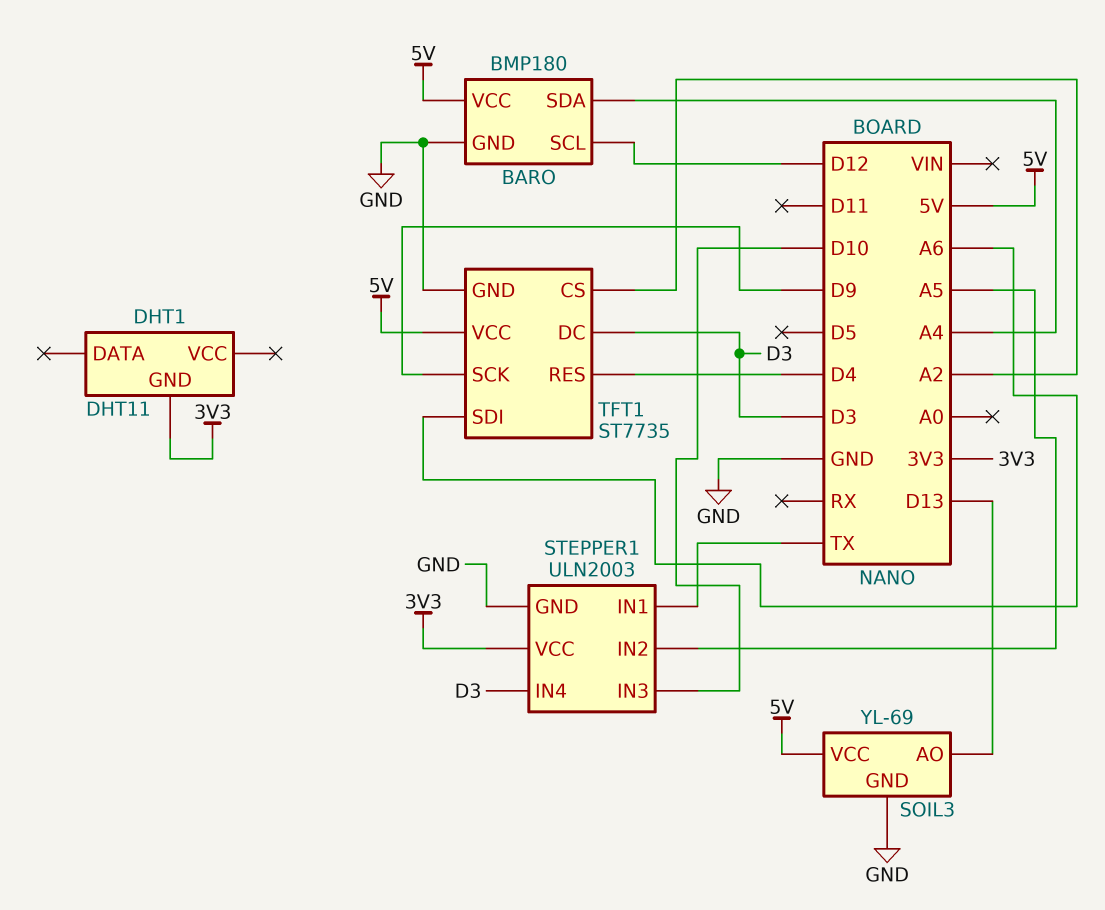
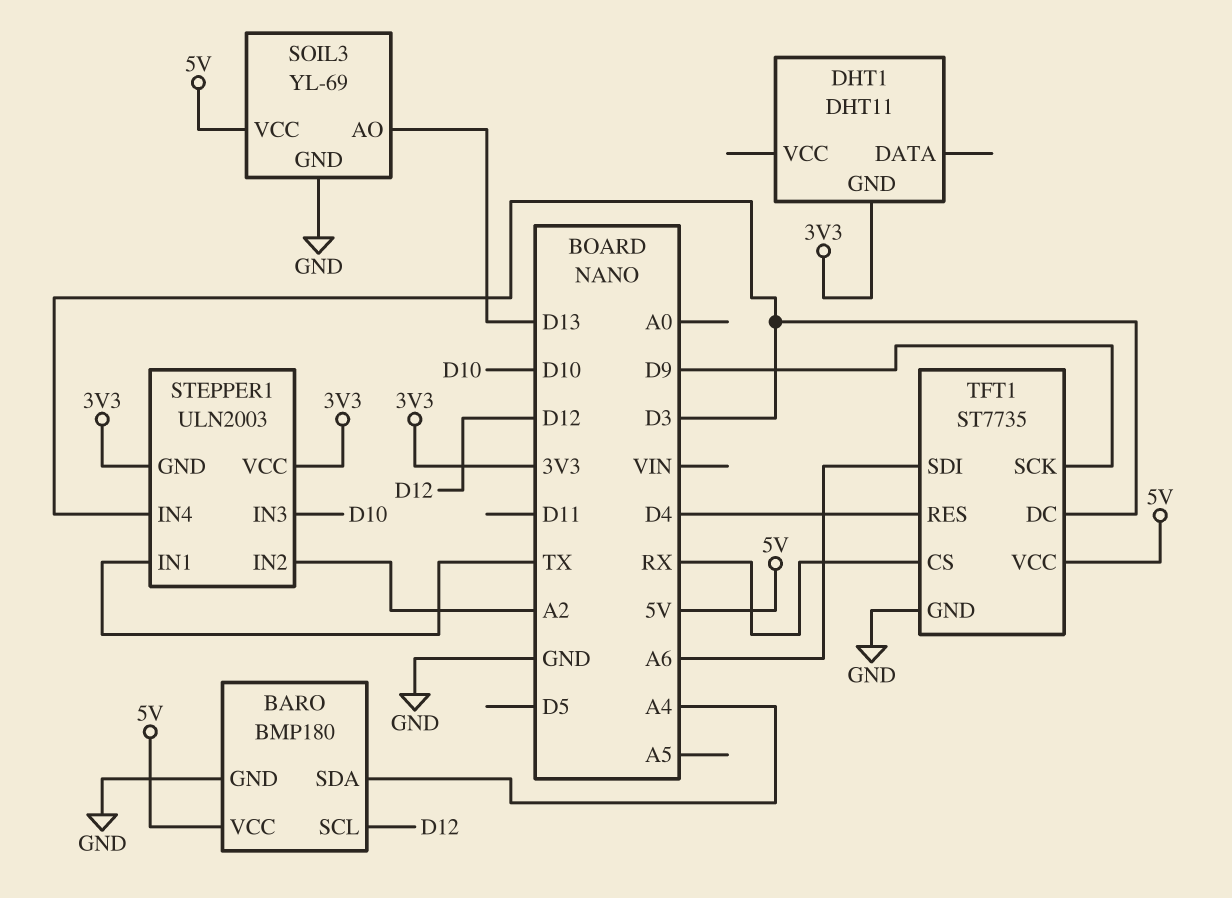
STEPPER1 pin GND: GND -> 3V3
STEPPER1 pin IN2: A5 -> A2
TFT1 pin CS: A2 -> RX

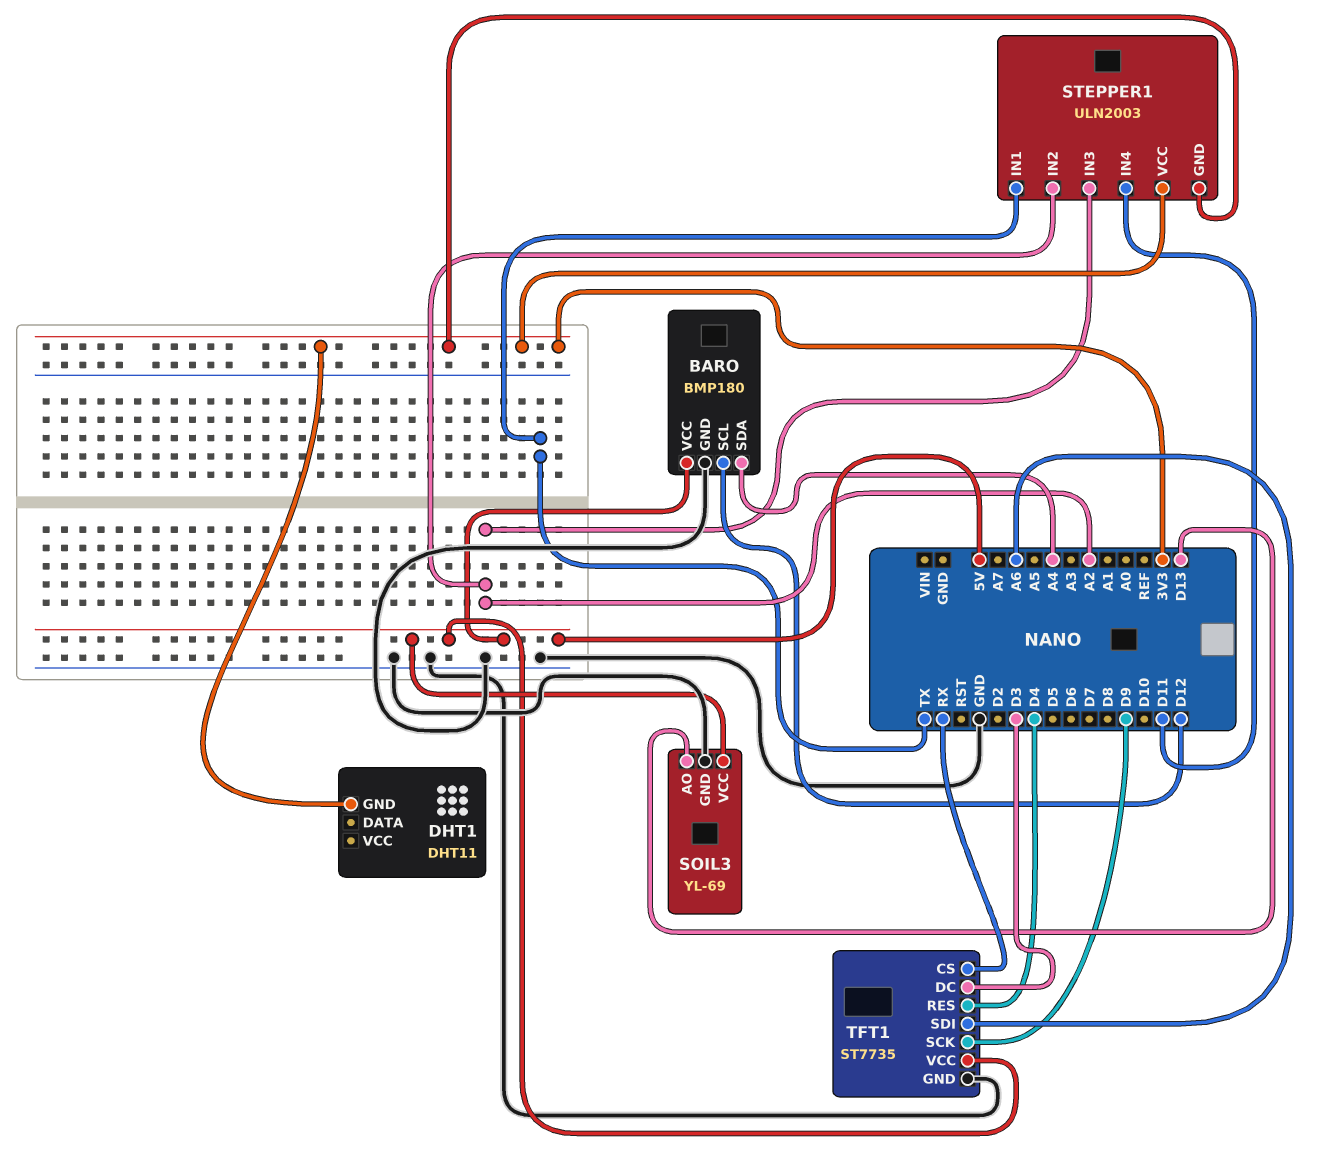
STEPPER1 pin IN3: D10 -> A2
STEPPER1 pin IN4: D3 -> D11

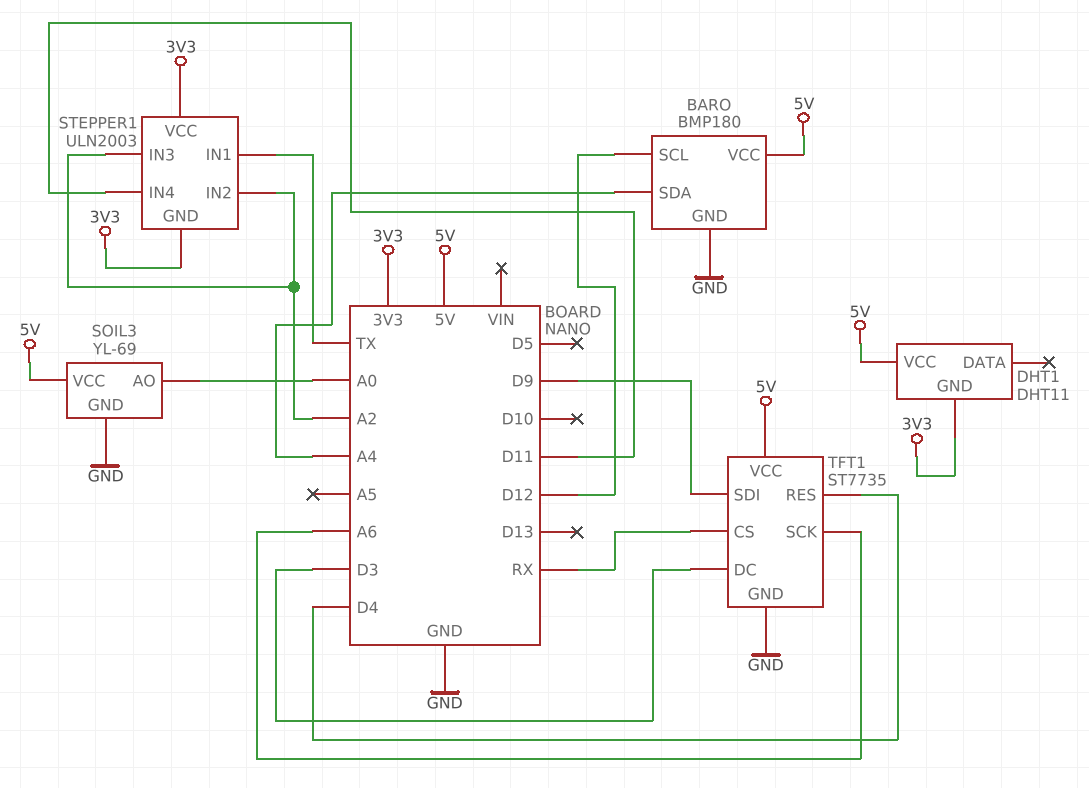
DHT1 pin VCC: none -> 5V
SOIL3 pin AO: D13 -> A0
TFT1 pin SCK: D9 -> A6
TFT1 pin SDI: A6 -> D9

